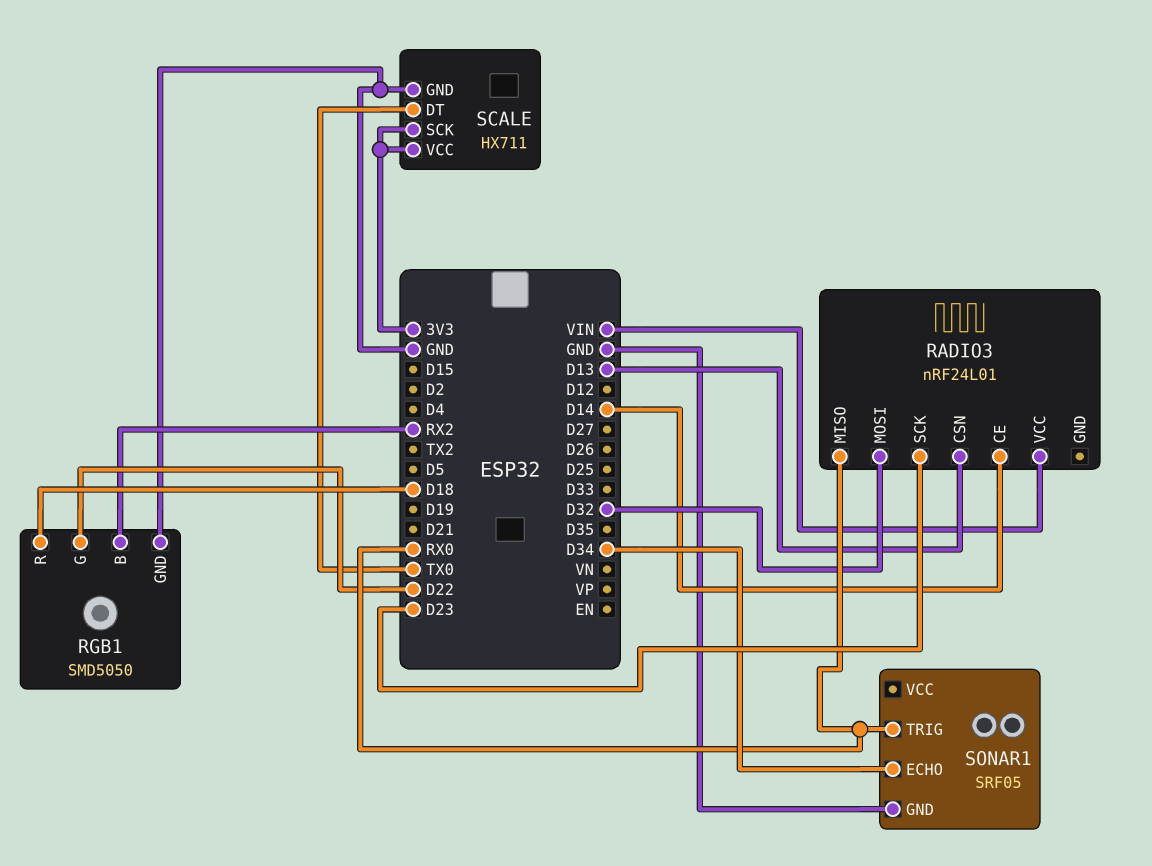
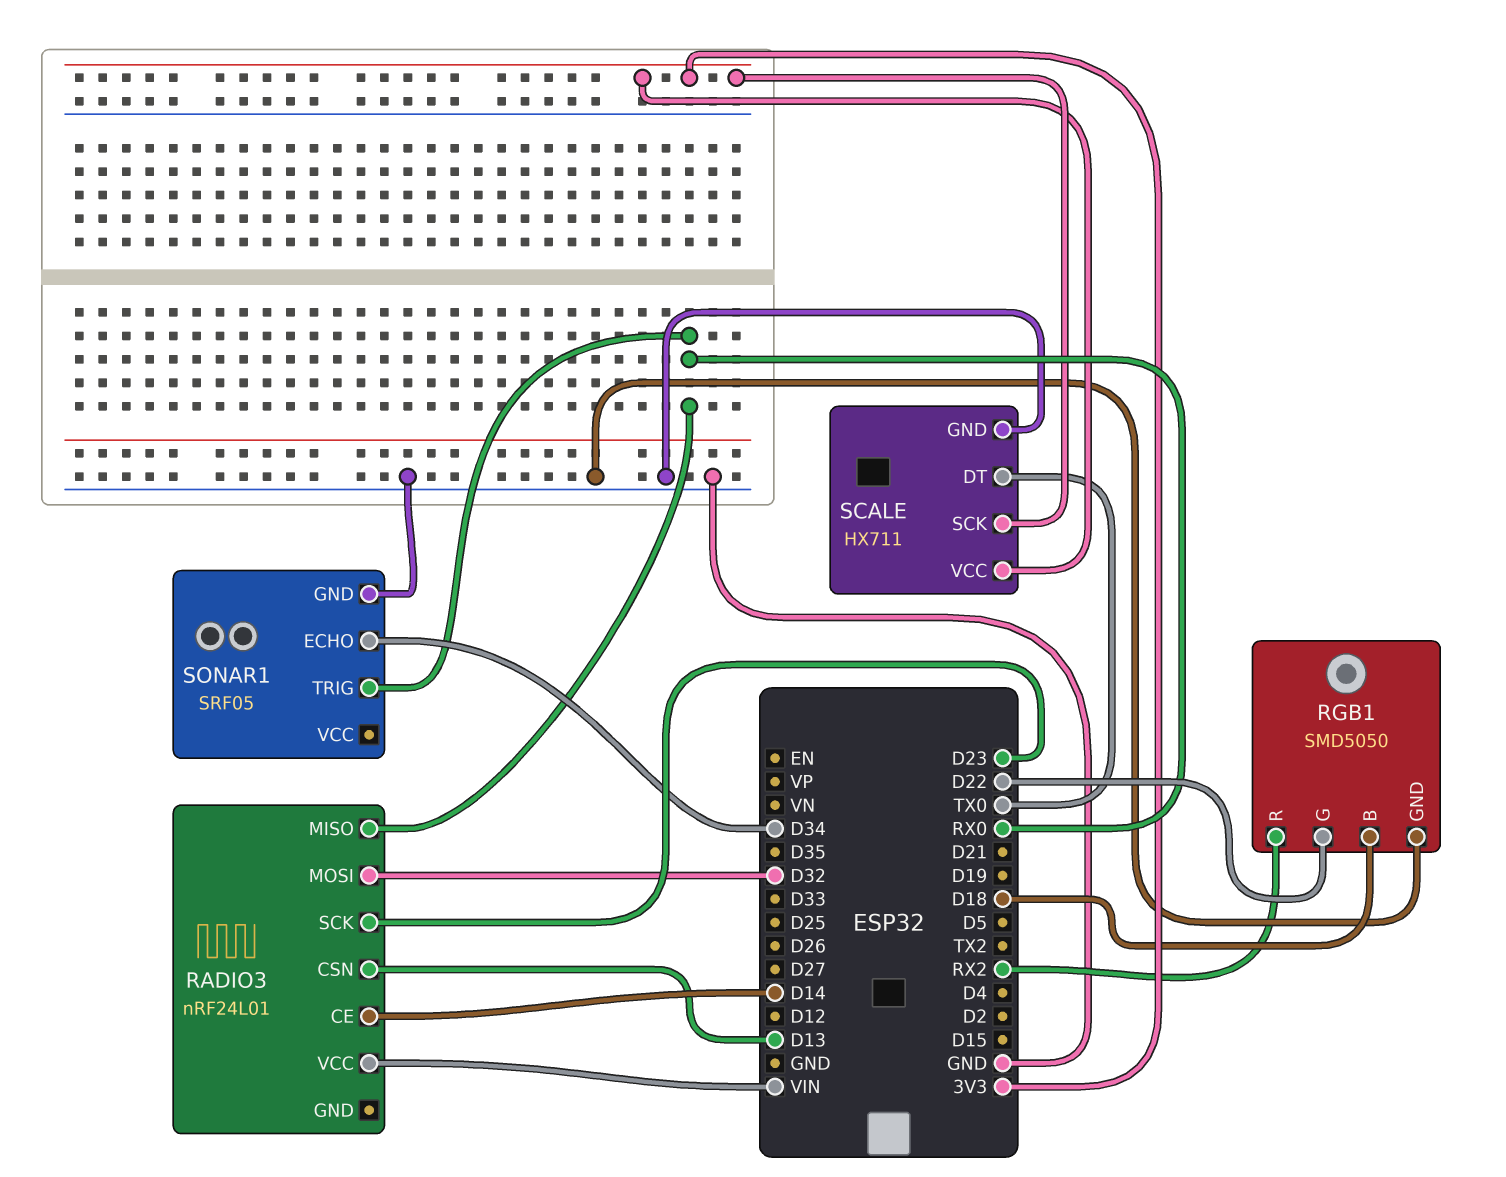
RGB1 pin B: RX2 -> D18
RGB1 pin R: D18 -> RX2

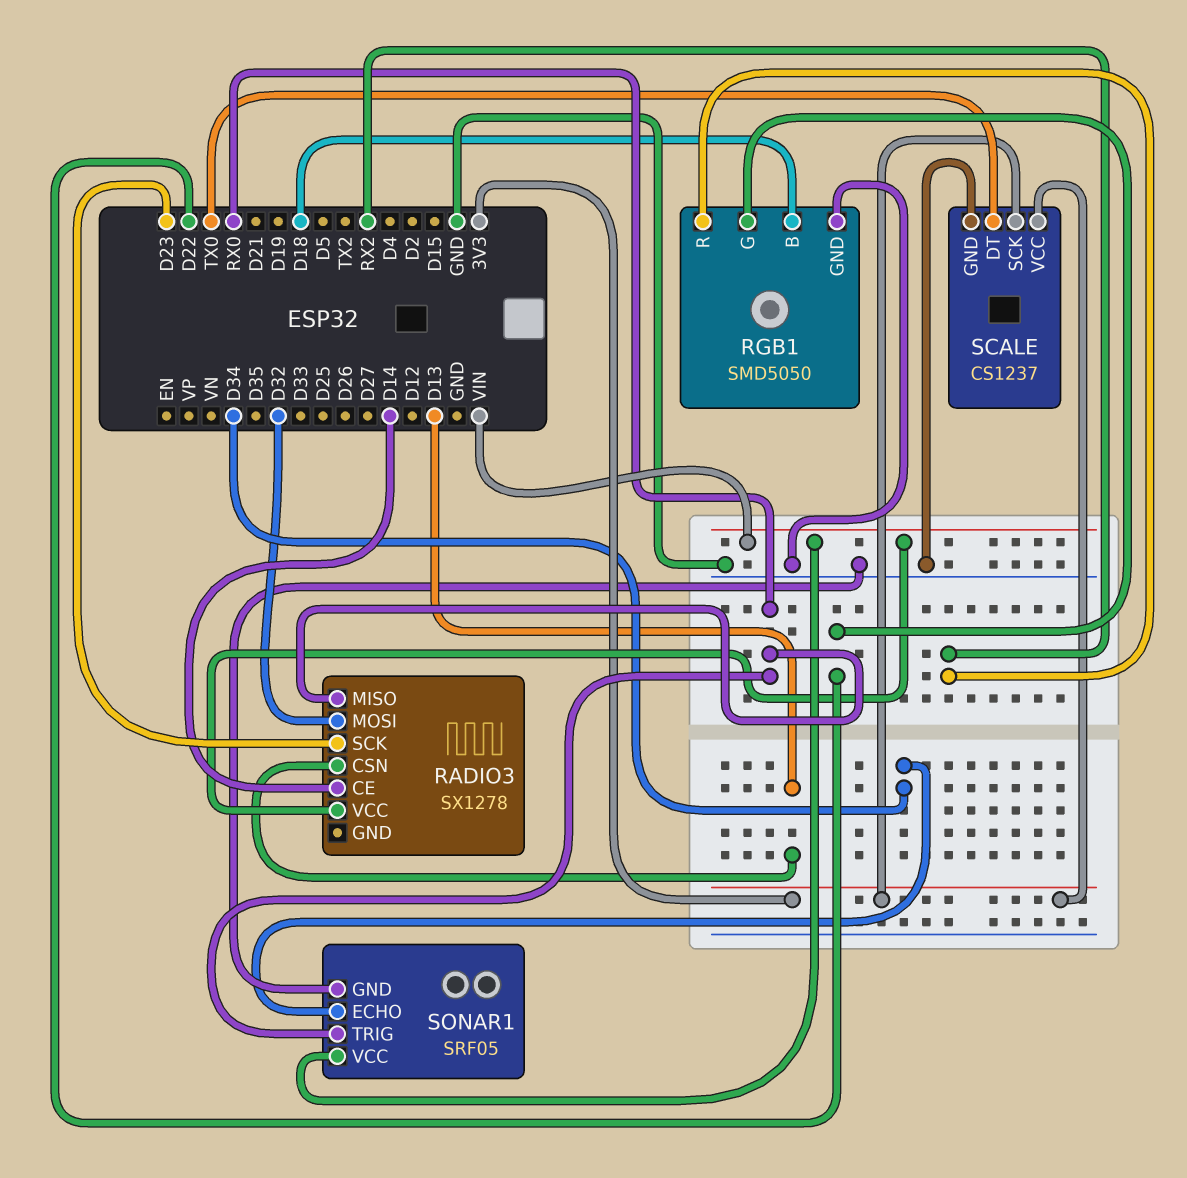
RADIO3: nRF24L01 -> SX1278
SCALE: HX711 -> CS1237
SONAR1 pin VCC: none -> VIN

